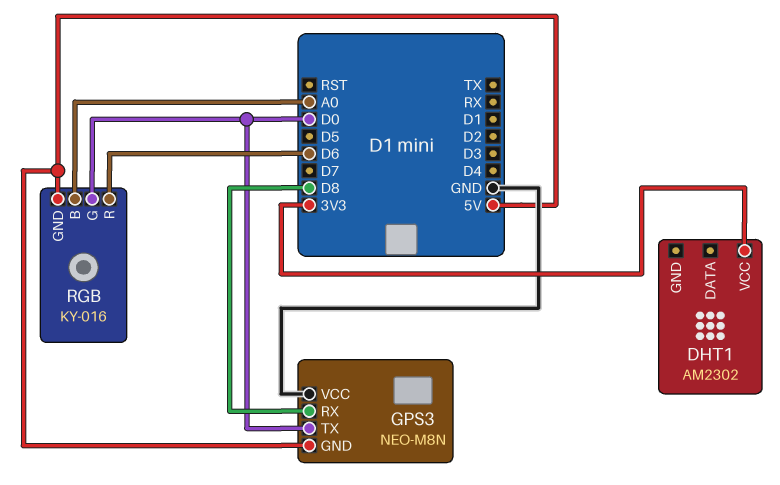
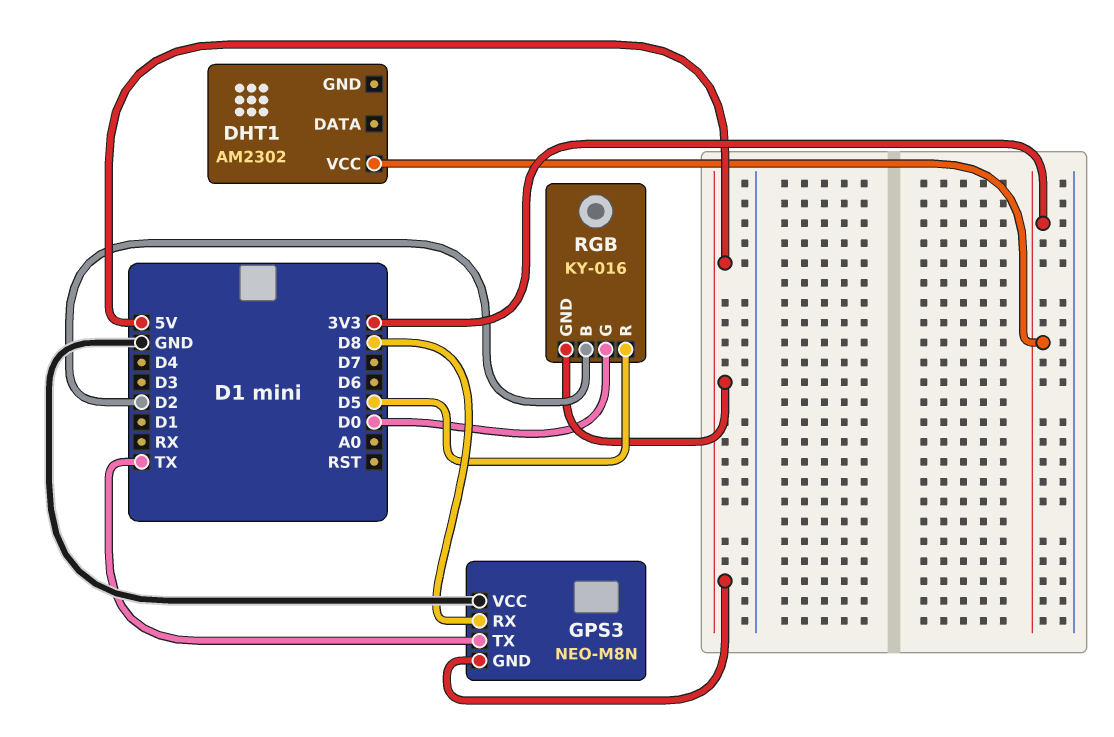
GPS3 pin TX: D0 -> TX
RGB pin B: A0 -> D2
RGB pin R: D6 -> D5

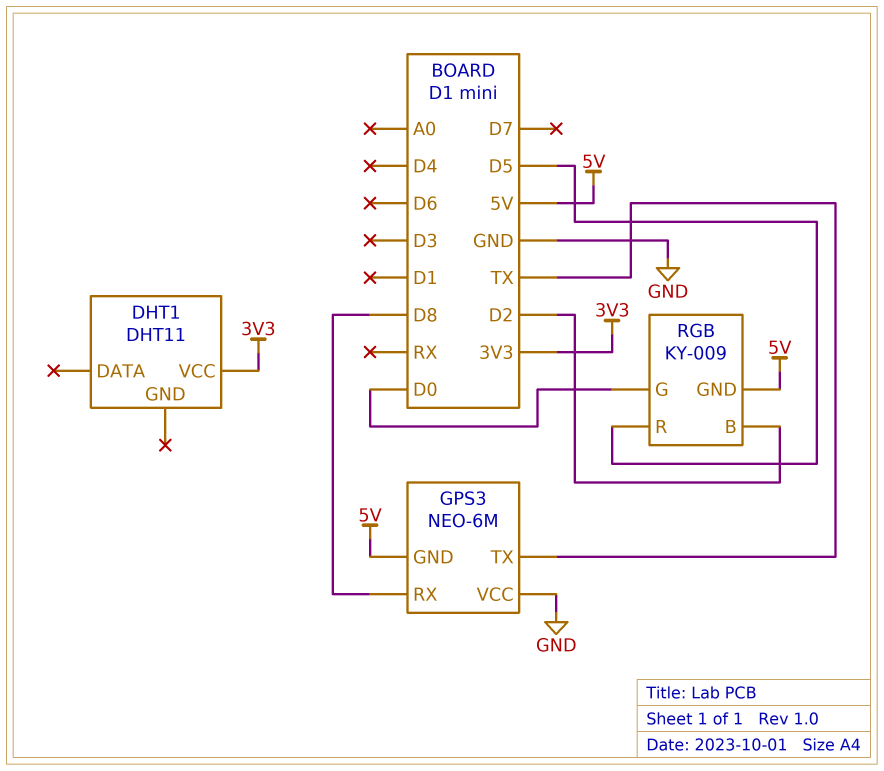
DHT1: AM2302 -> DHT11
GPS3: NEO-M8N -> NEO-6M
RGB: KY-016 -> KY-009

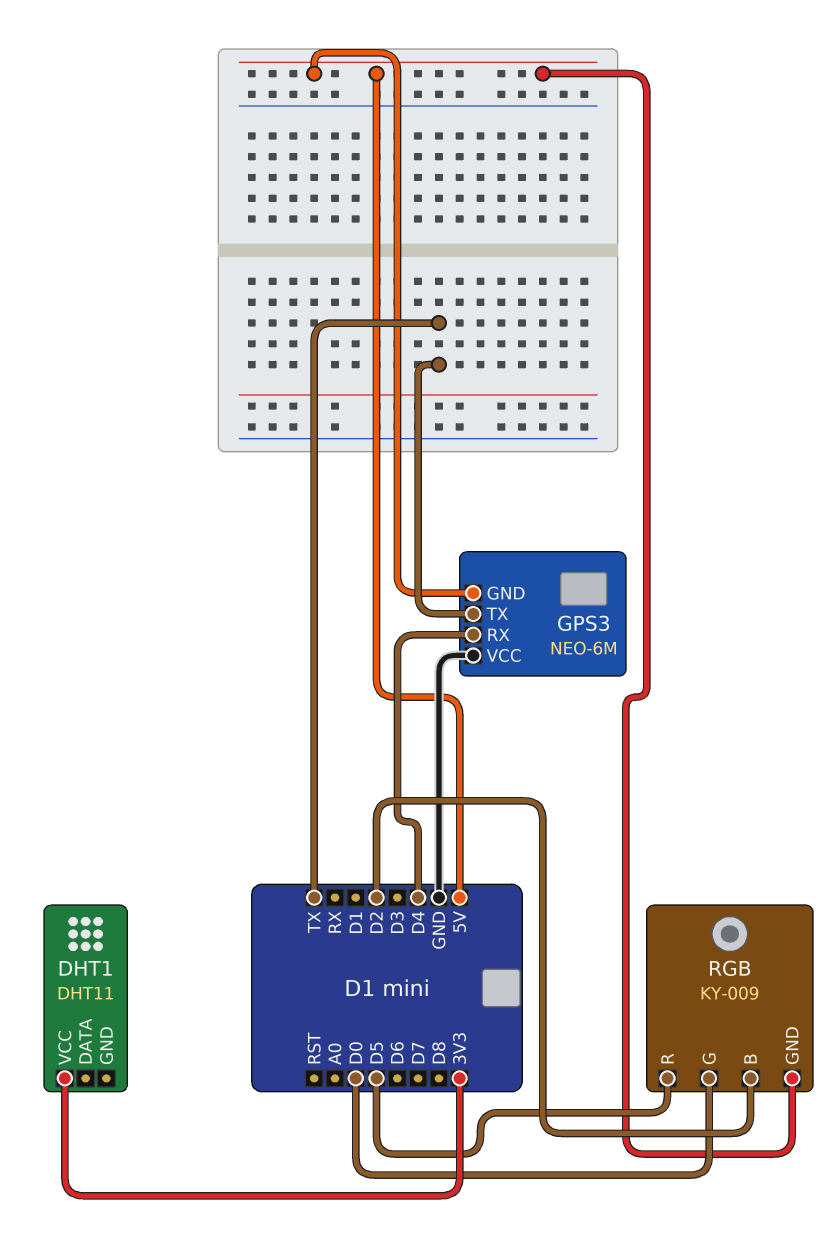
GPS3 pin RX: D8 -> D4

